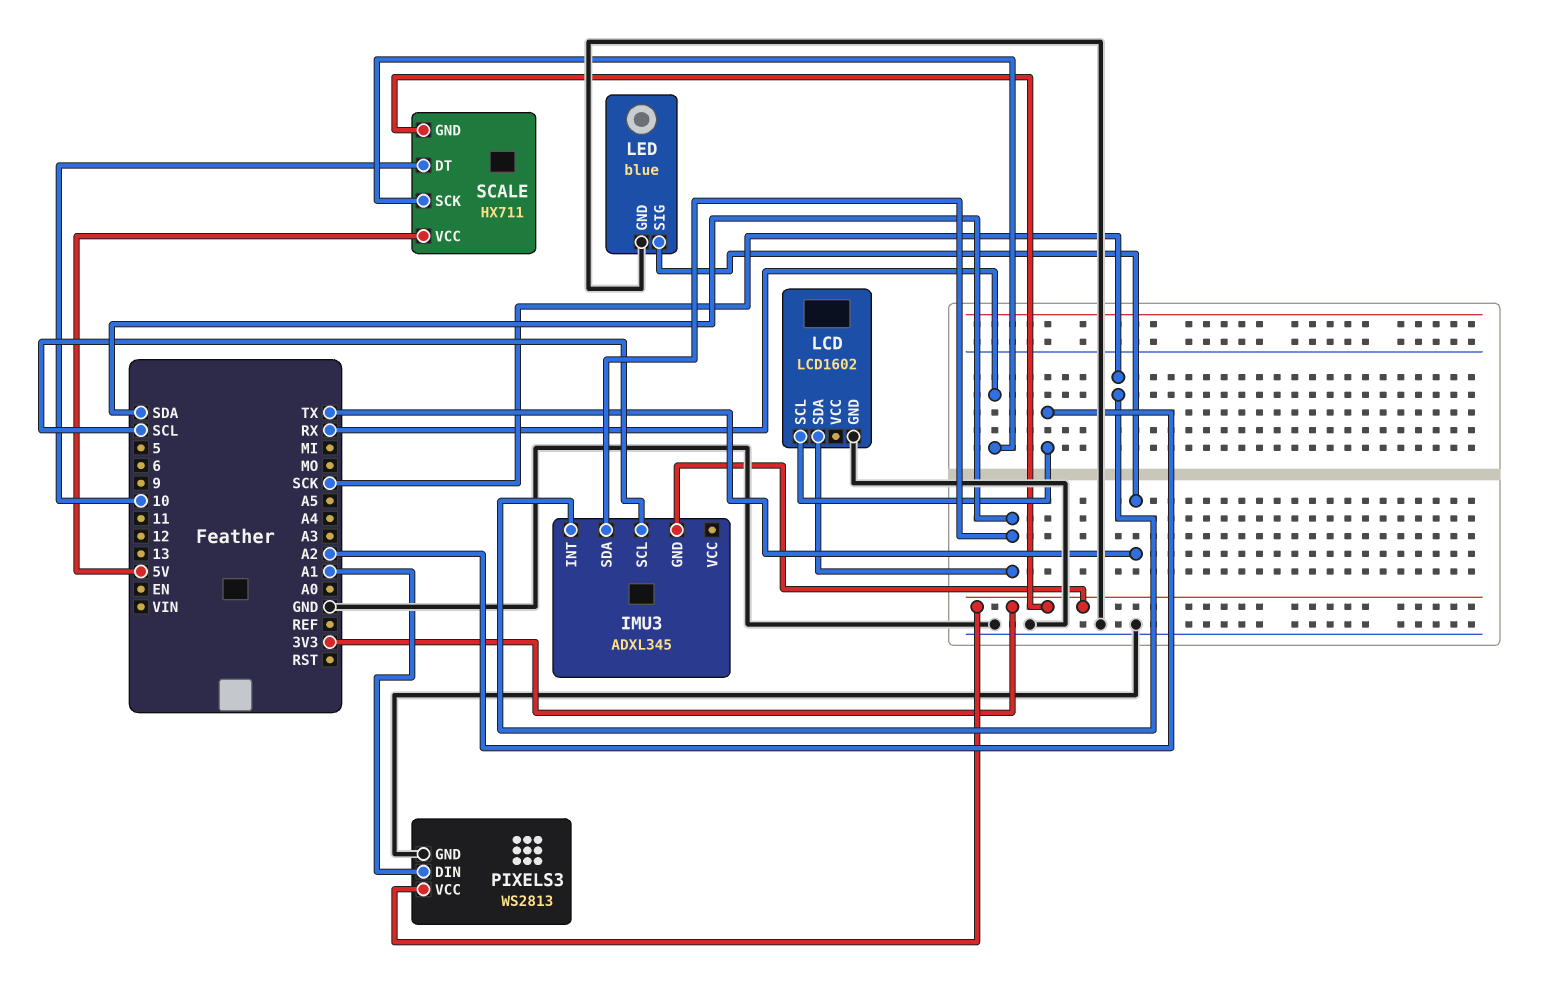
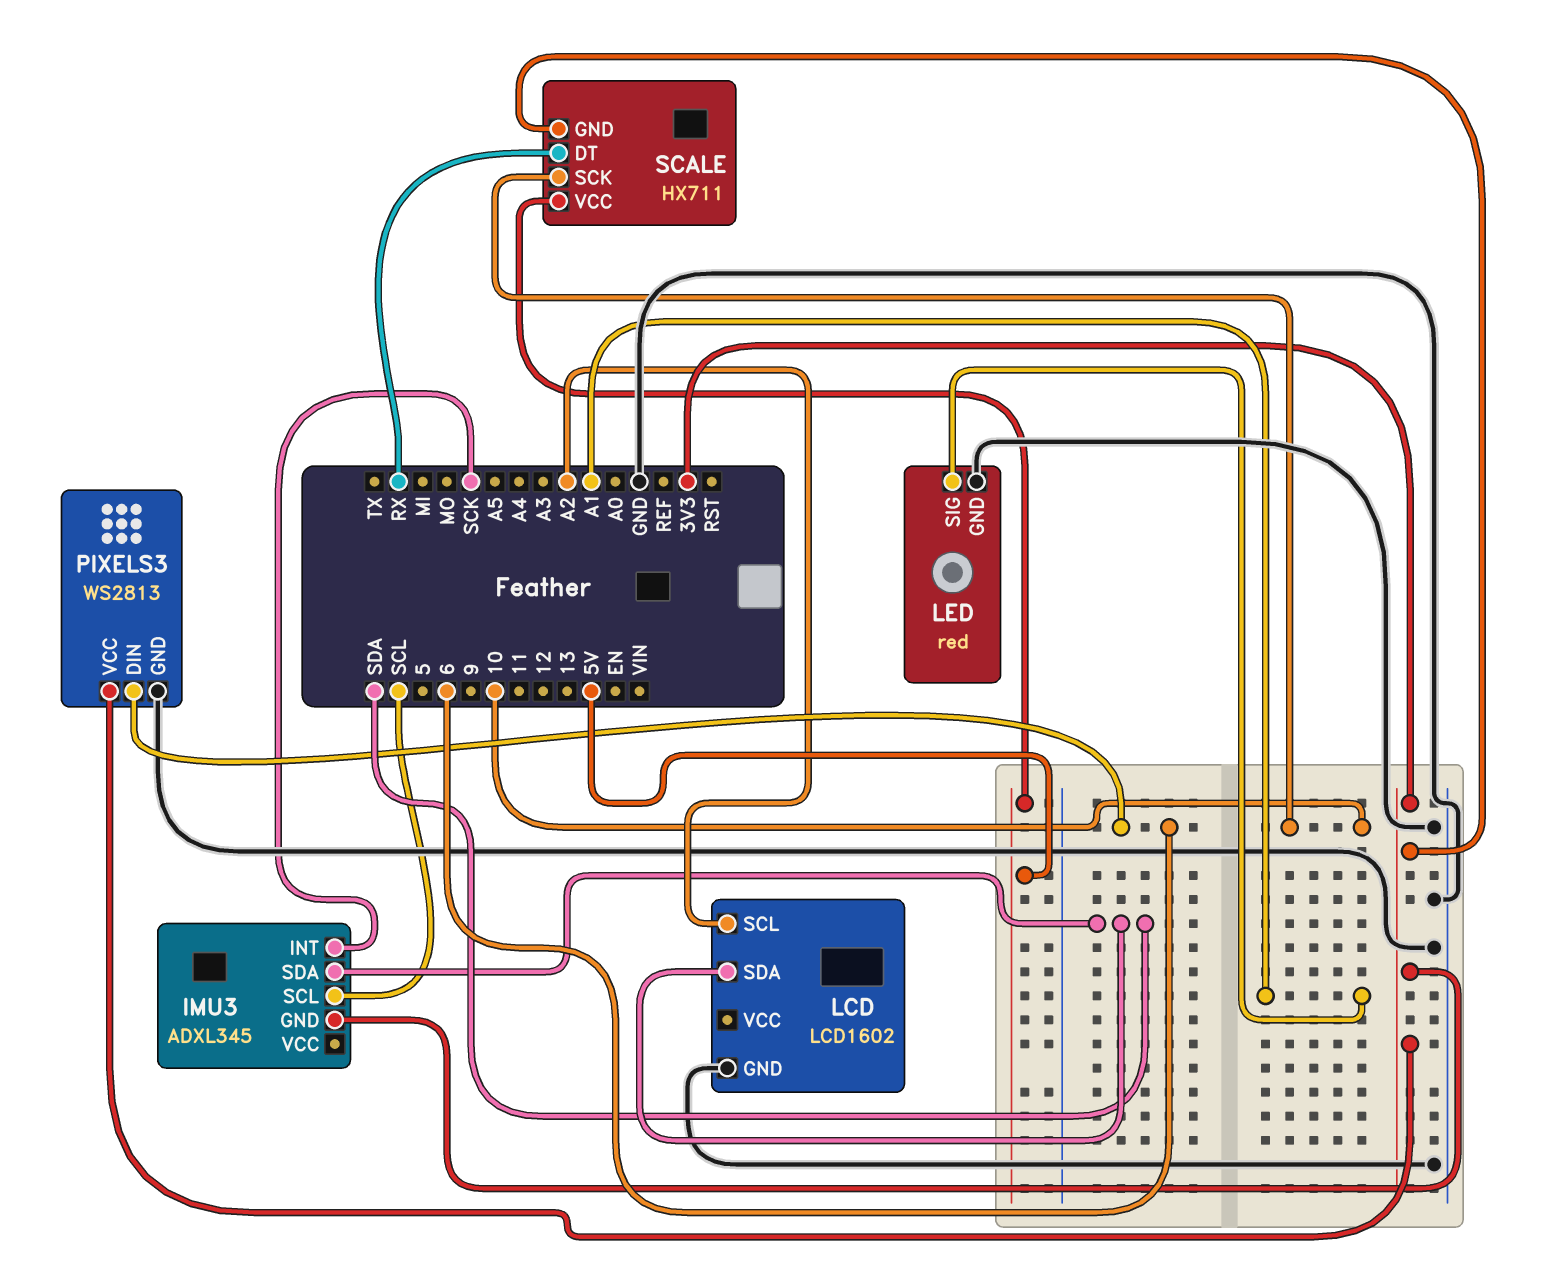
LED: blue -> red
LED pin SIG: TX -> A1
PIXELS3 pin DIN: A1 -> 6
SCALE pin DT: 10 -> RX
SCALE pin SCK: RX -> 10

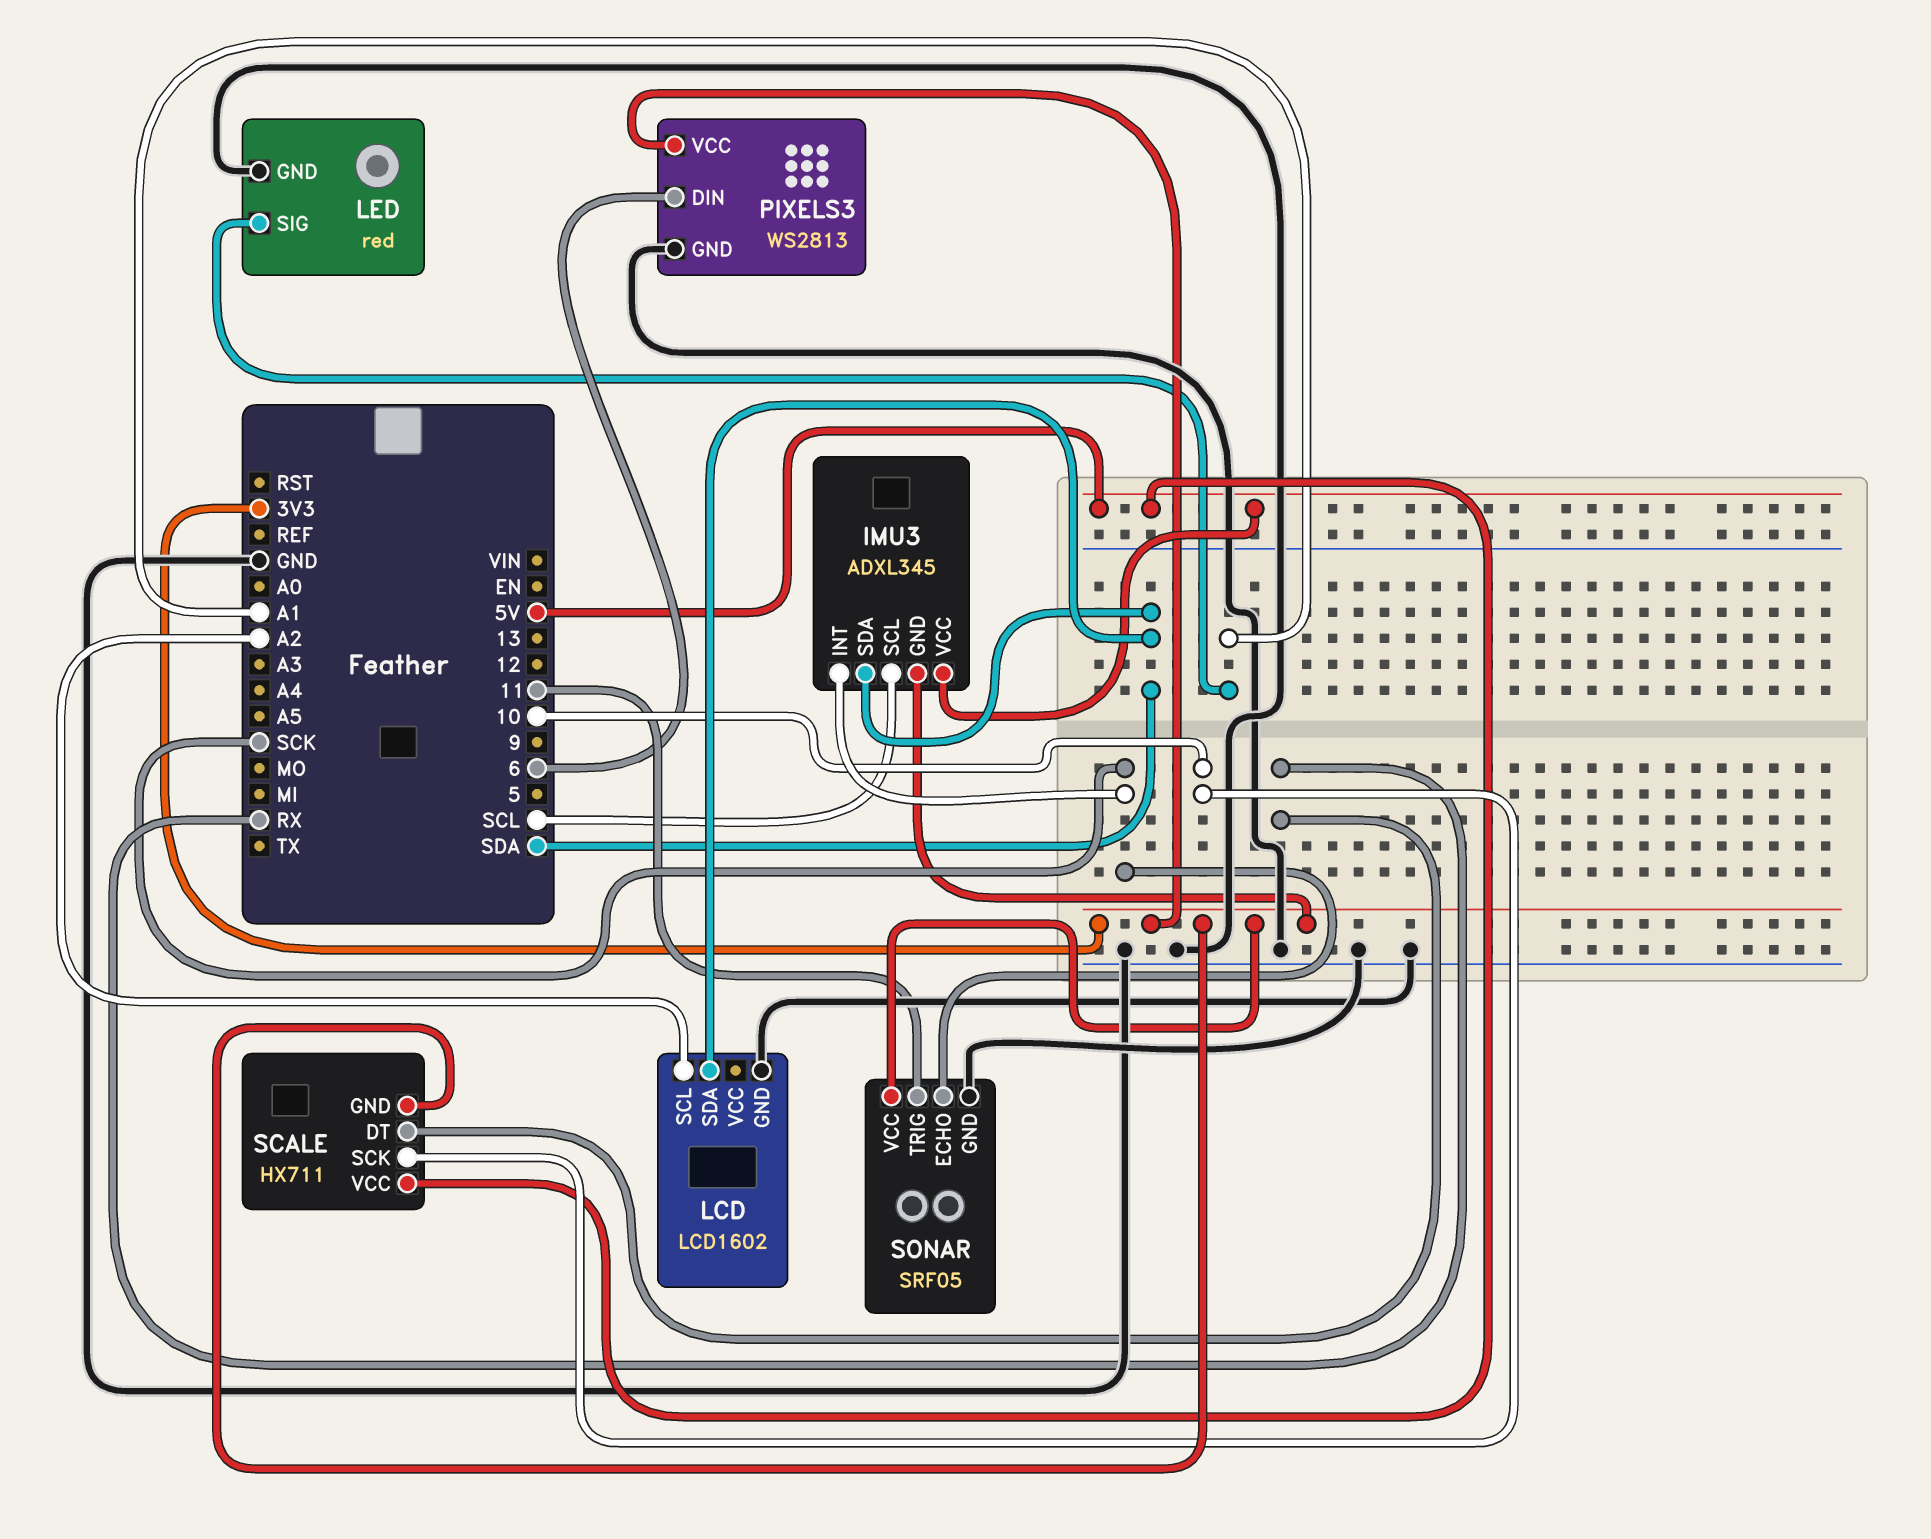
IMU3 pin VCC: none -> 5V
SONAR: none -> SRF05
SONAR pin ECHO: none -> SCK
SONAR pin GND: none -> GND
SONAR pin TRIG: none -> 11
SONAR pin VCC: none -> 3V3

